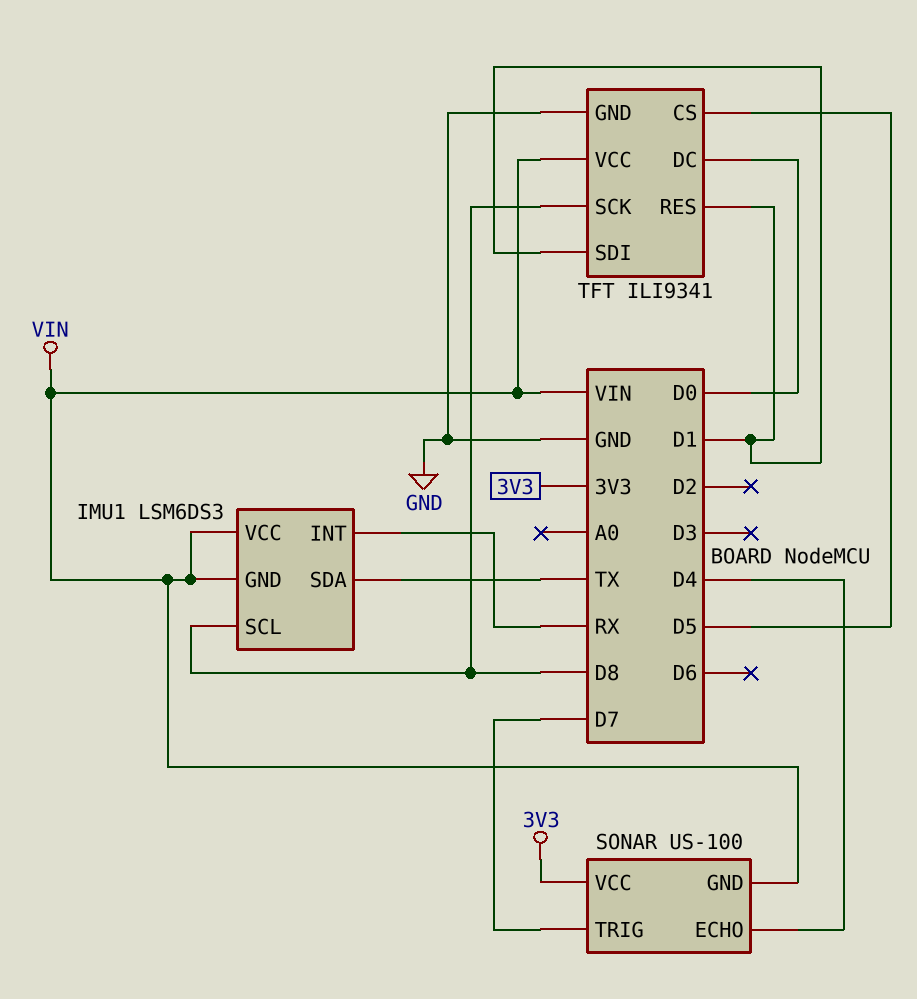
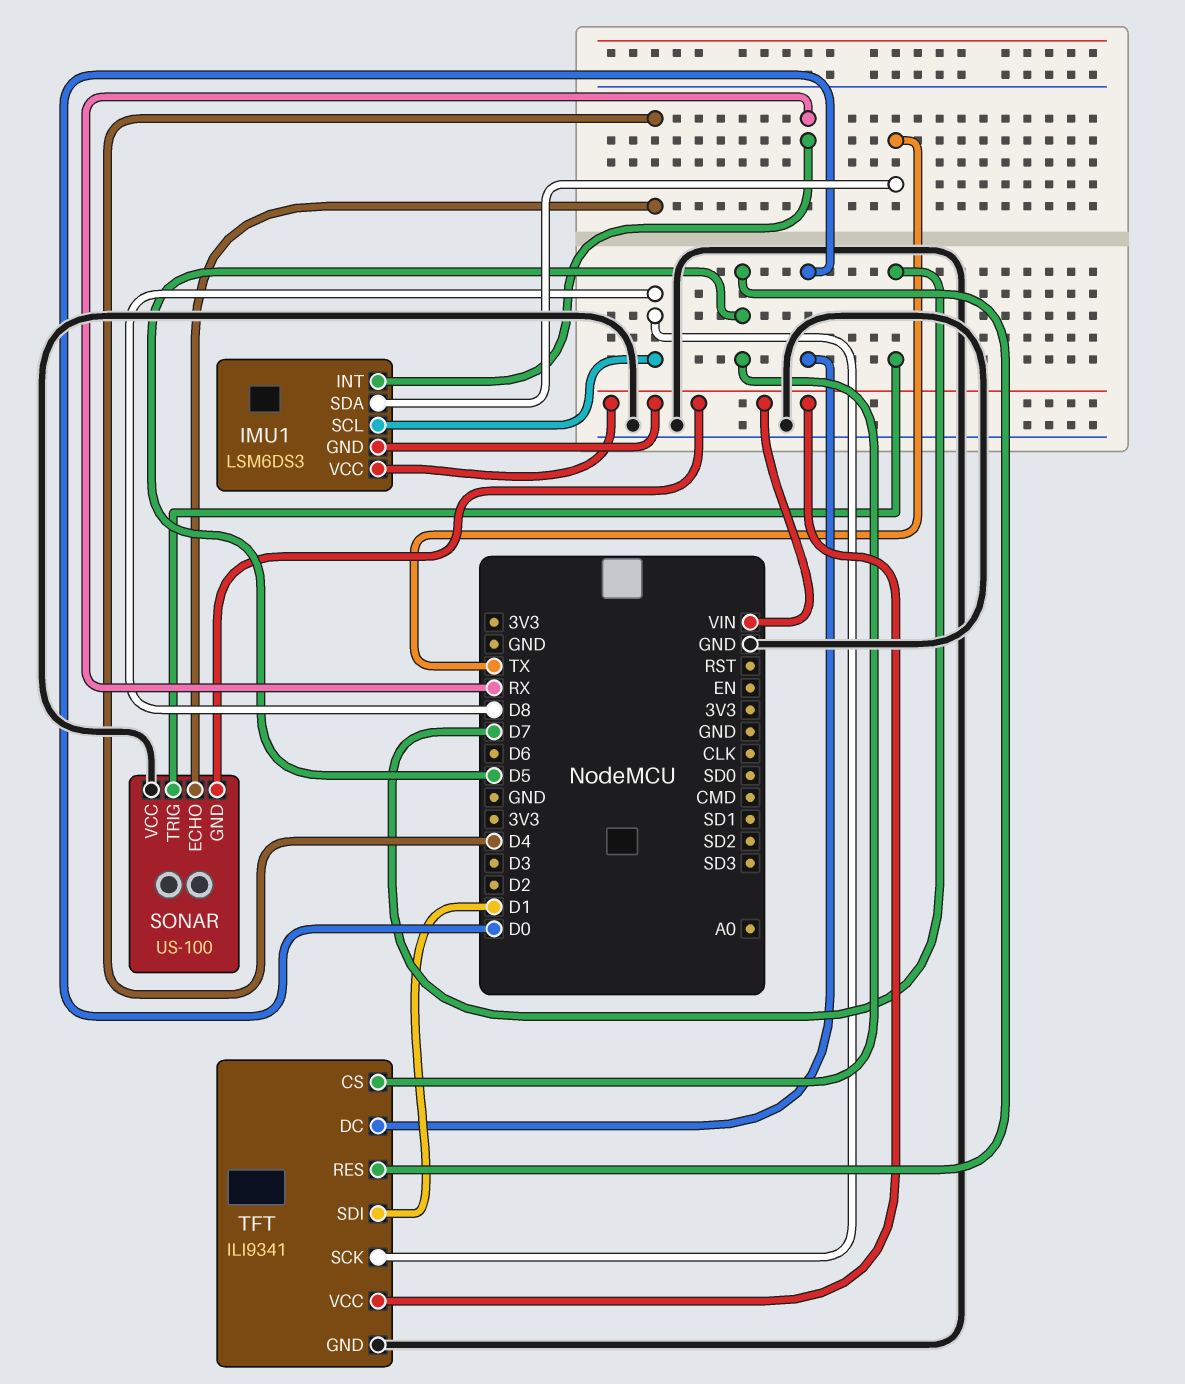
SONAR pin VCC: 3V3 -> GND
TFT pin RES: D1 -> D5

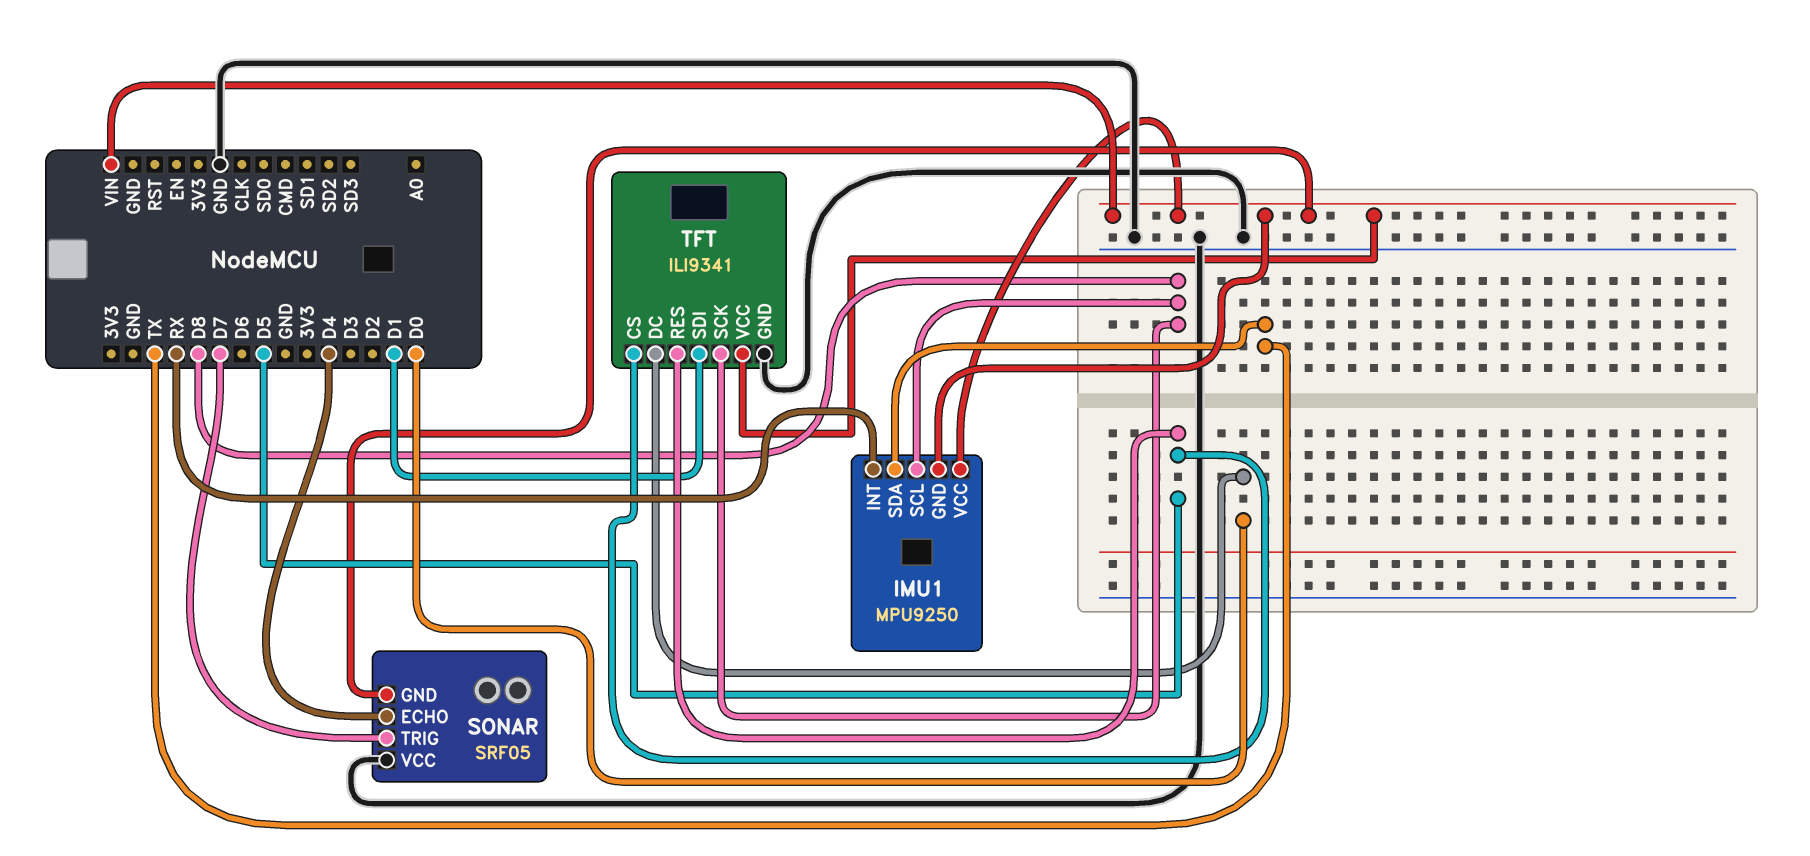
IMU1: LSM6DS3 -> MPU9250
SONAR: US-100 -> SRF05

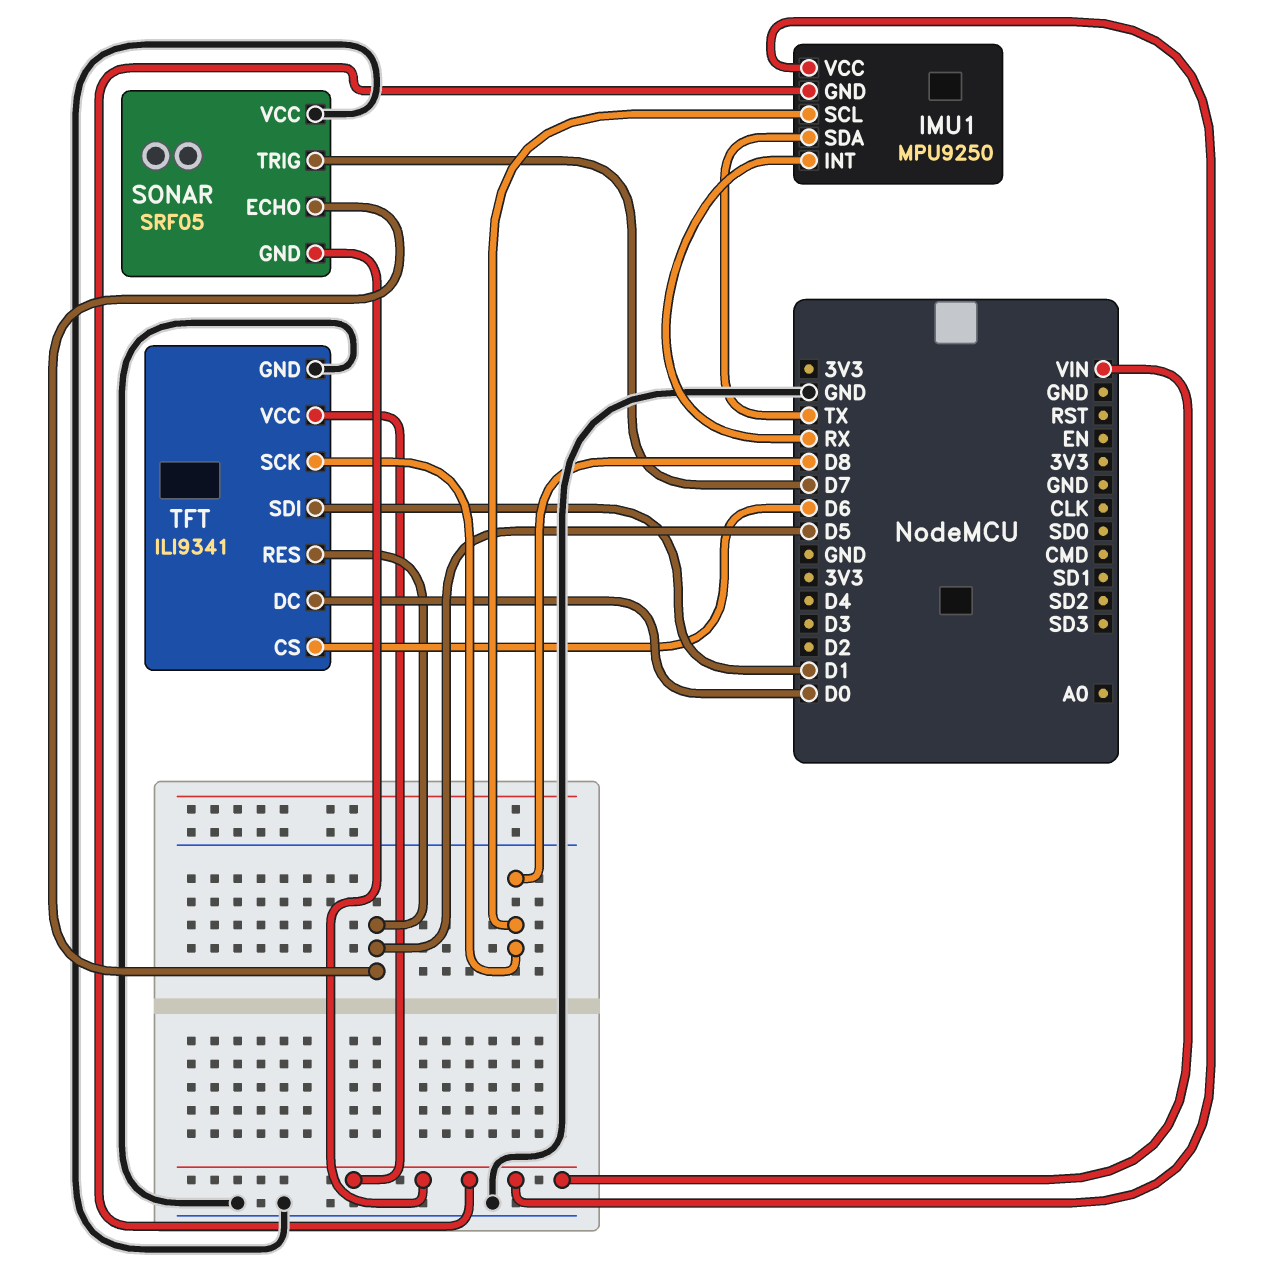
SONAR pin ECHO: D4 -> D5
TFT pin CS: D5 -> D6

